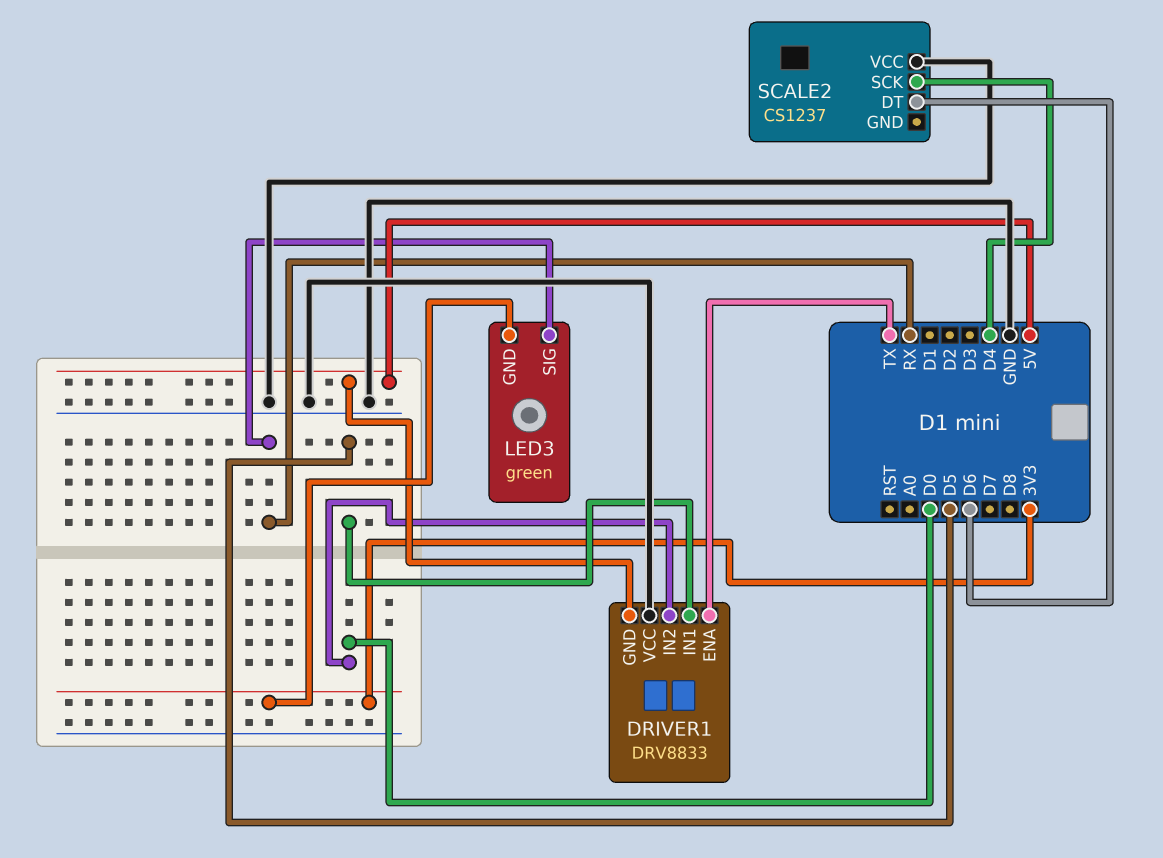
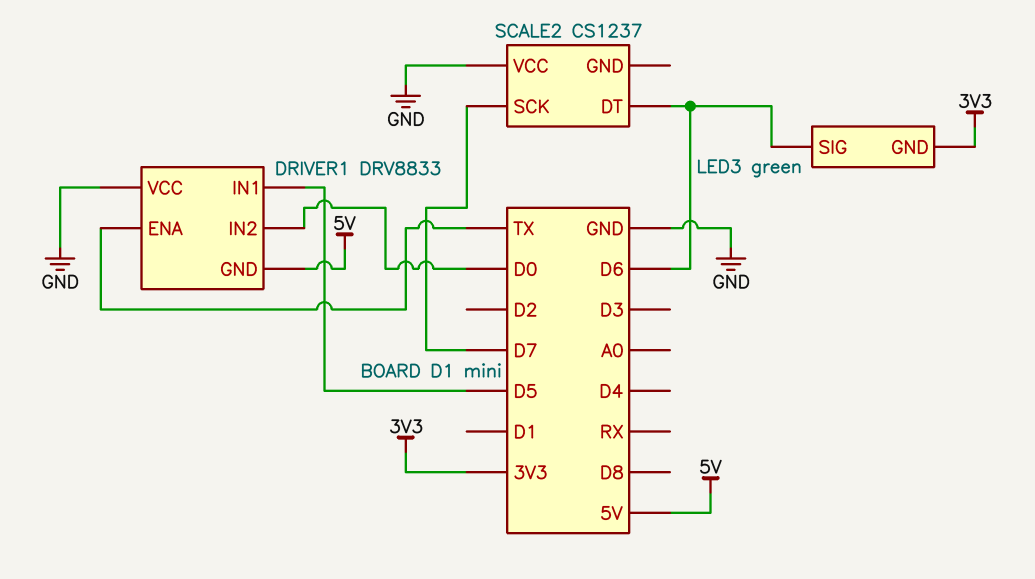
LED3 pin SIG: RX -> D6
SCALE2 pin SCK: D4 -> D7

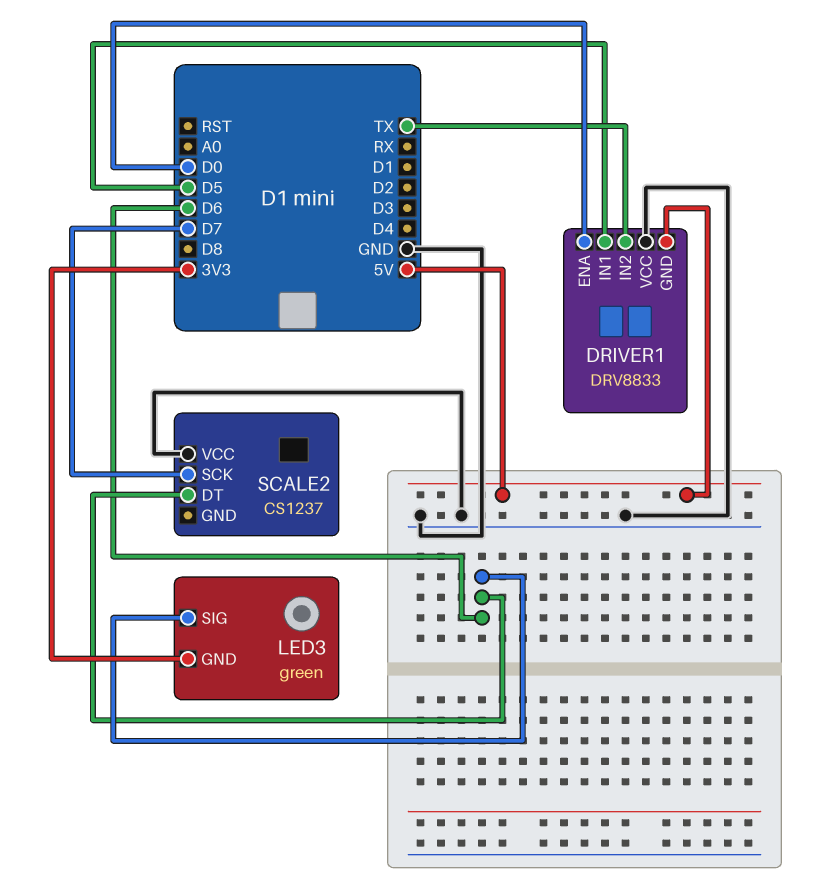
DRIVER1 pin ENA: TX -> D0
DRIVER1 pin IN2: D0 -> TX

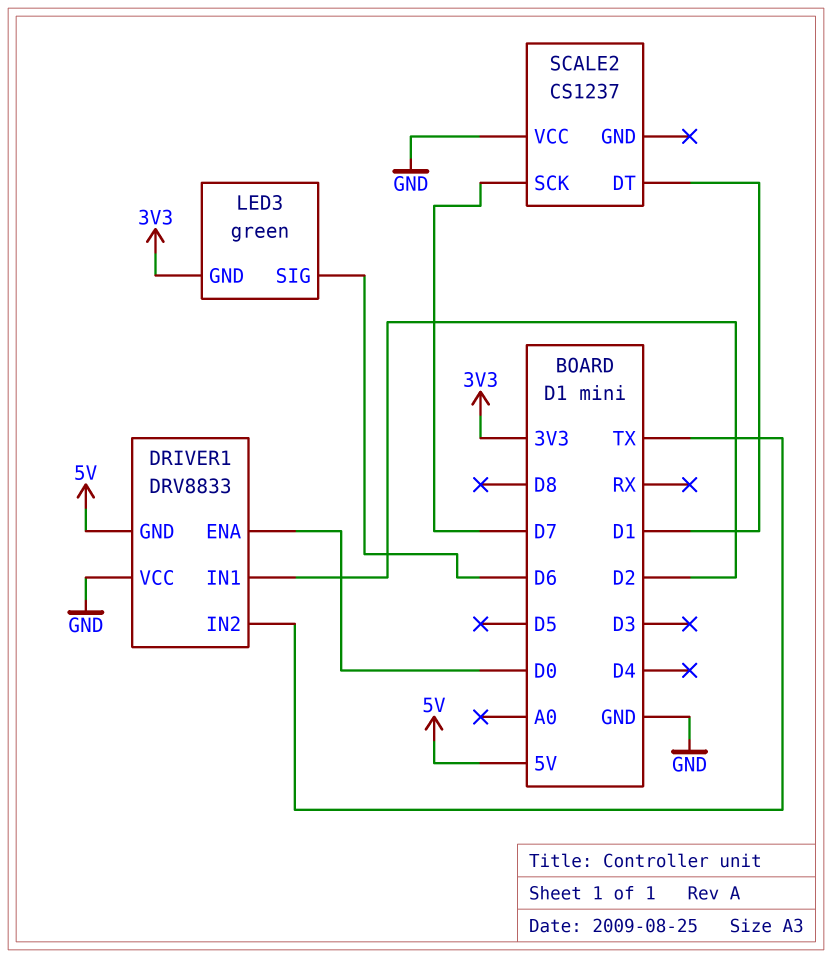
DRIVER1 pin IN1: D5 -> D2
SCALE2 pin DT: D6 -> D1

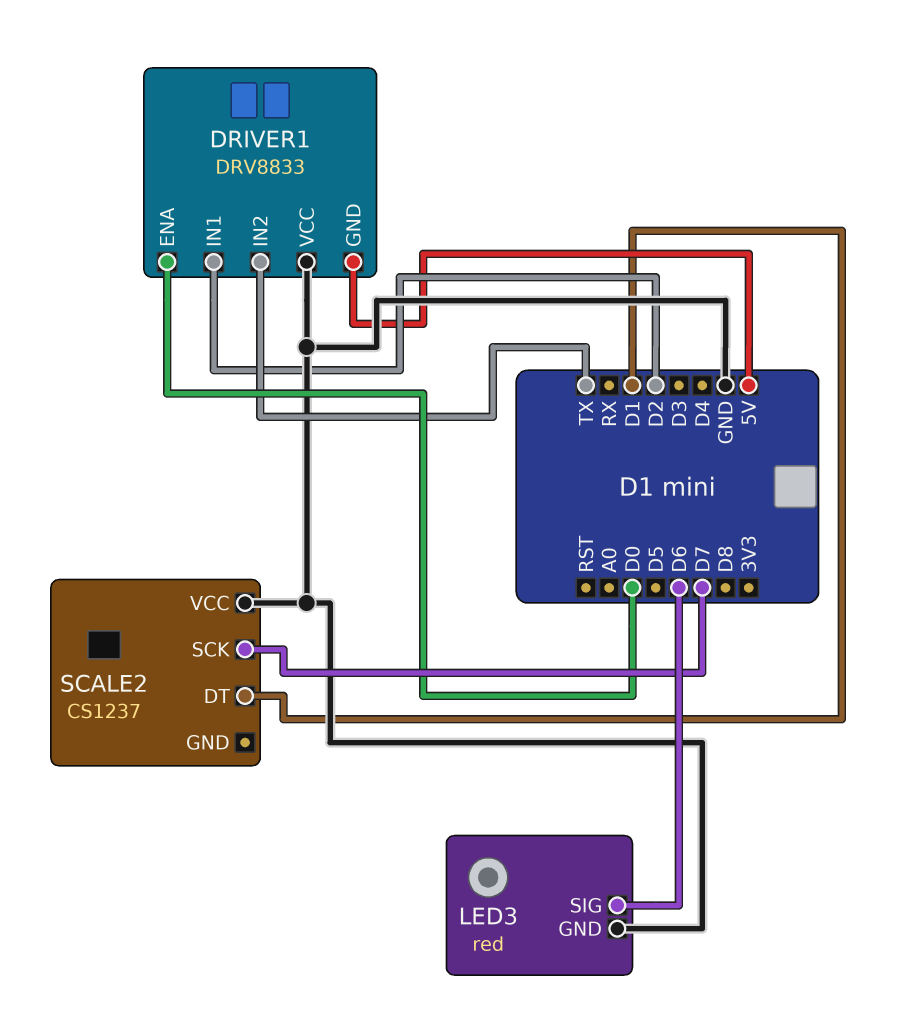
LED3: green -> red
LED3 pin GND: 3V3 -> GND

